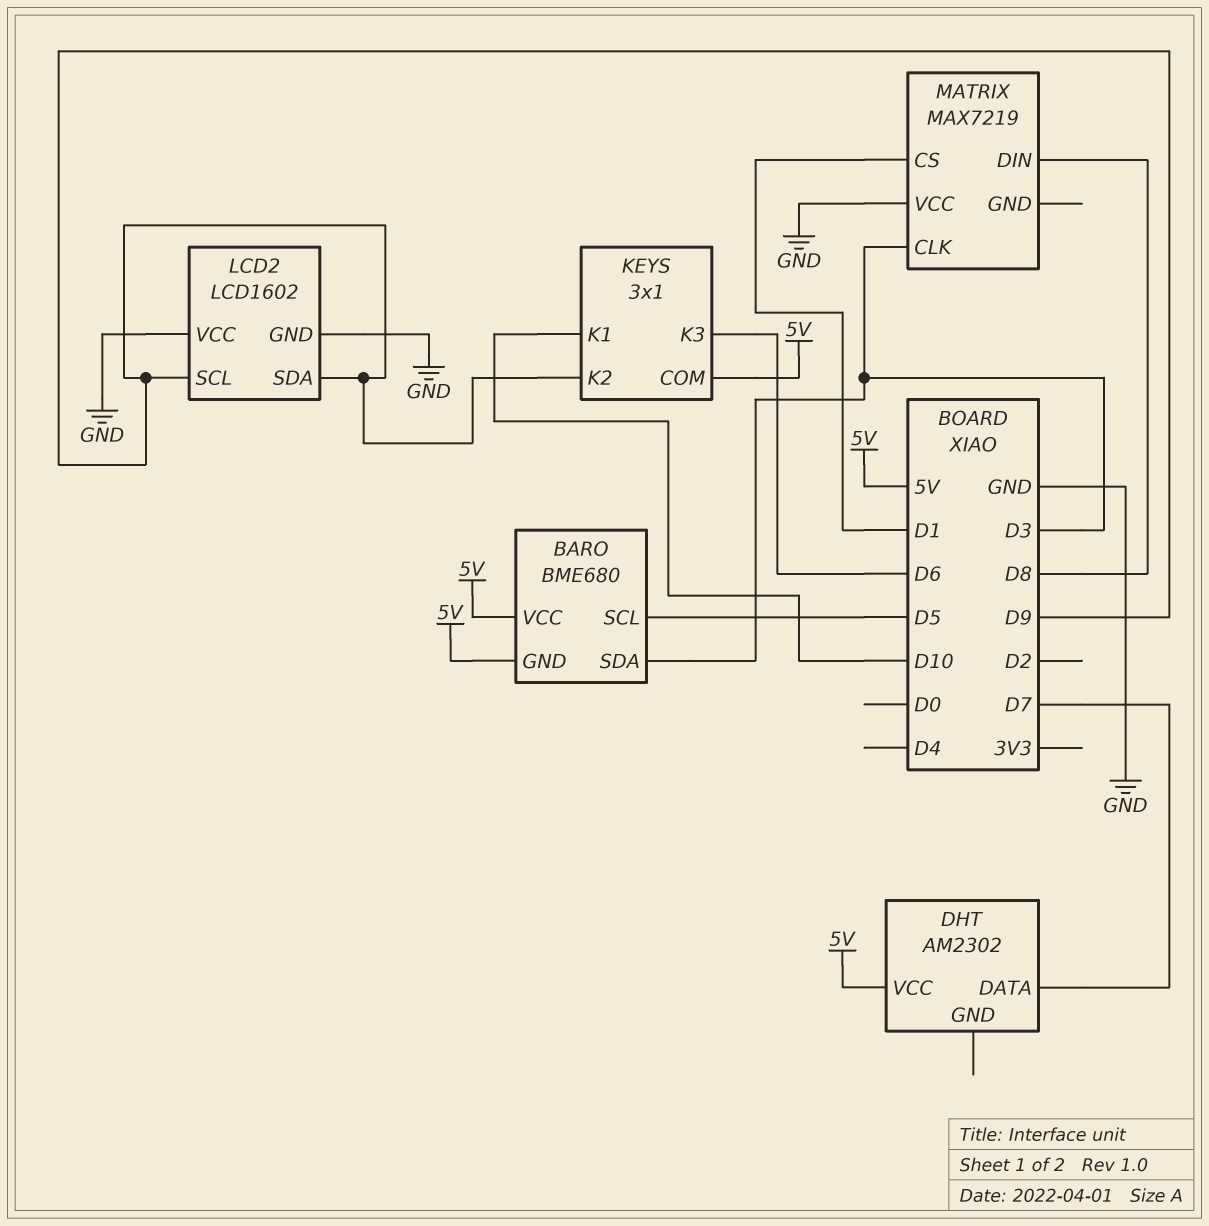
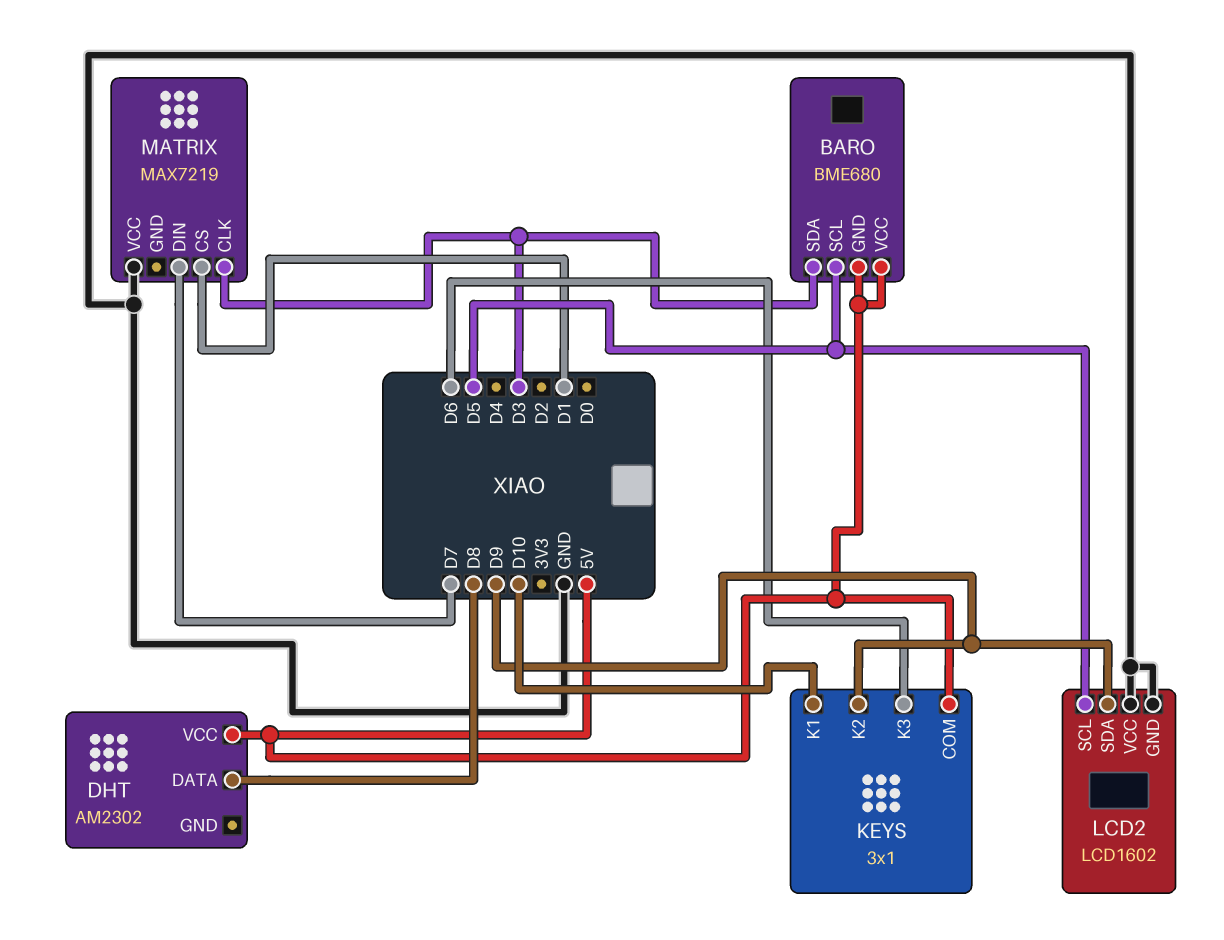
DHT pin DATA: D7 -> D8
LCD2 pin SCL: D9 -> D5
MATRIX pin DIN: D8 -> D7

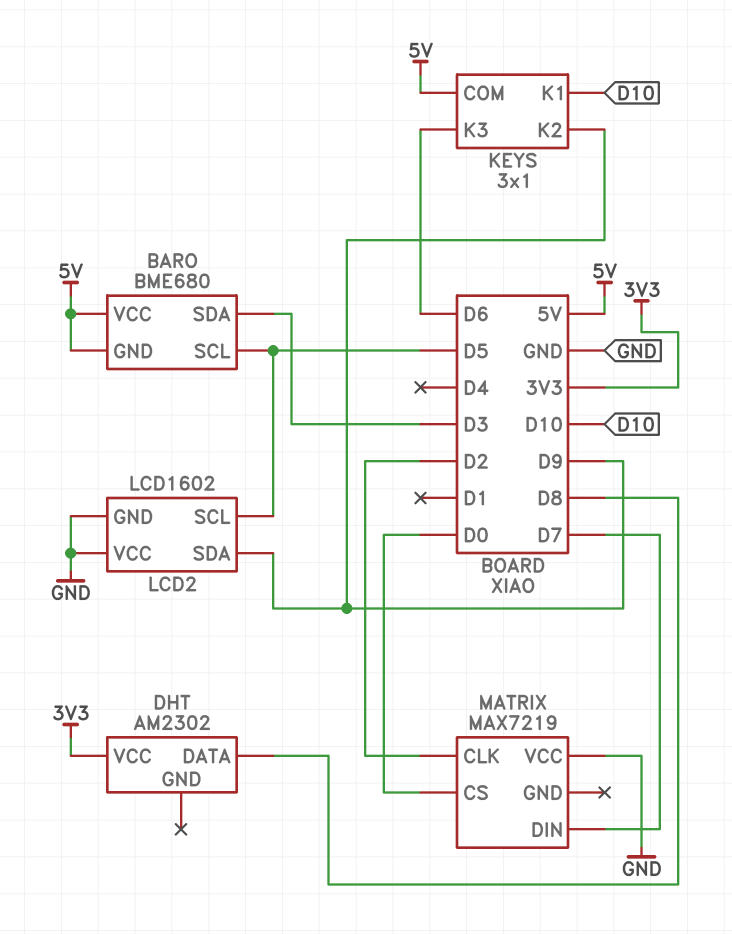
DHT pin VCC: 5V -> 3V3
MATRIX pin CLK: D3 -> D2
MATRIX pin CS: D1 -> D0

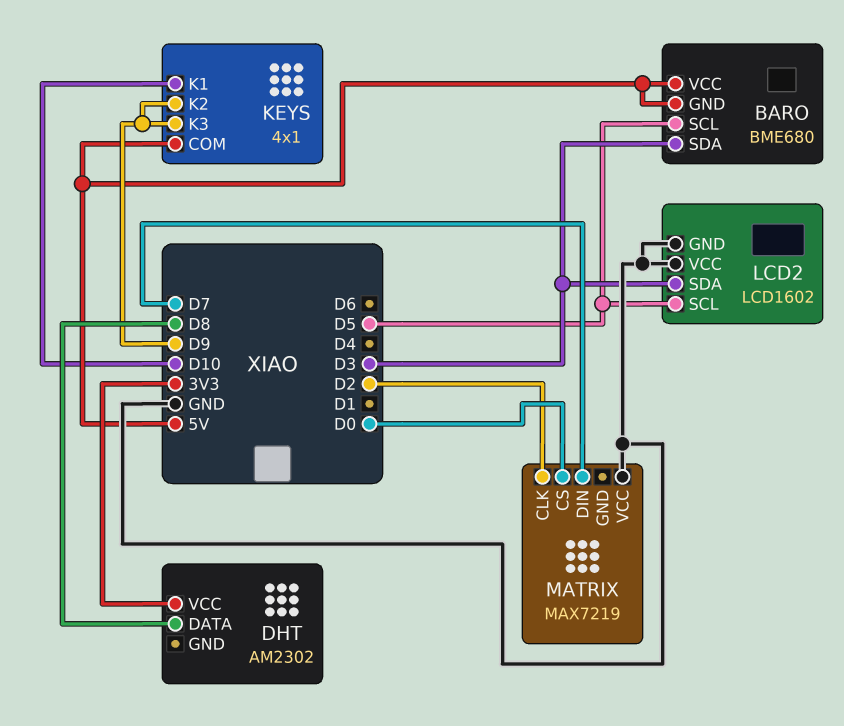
KEYS: 3x1 -> 4x1
KEYS pin K3: D6 -> D9
LCD2 pin SDA: D9 -> D3

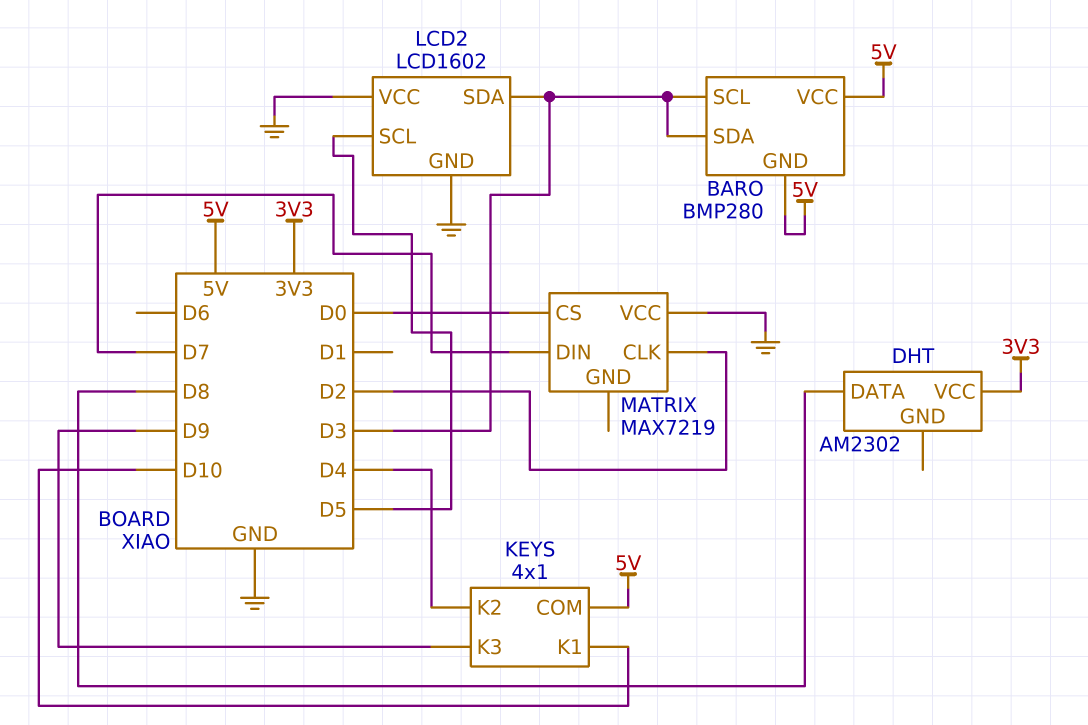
BARO: BME680 -> BMP280
BARO pin SCL: D5 -> D3
KEYS pin K2: D9 -> D4

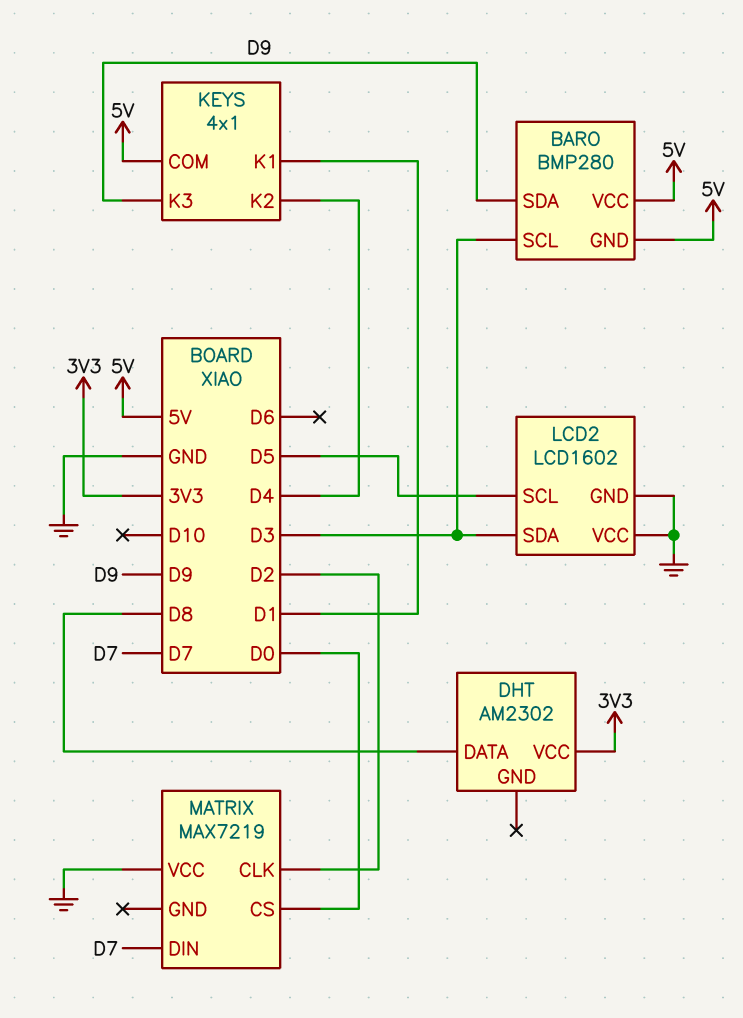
BARO pin SDA: D3 -> D9
KEYS pin K1: D10 -> D1

